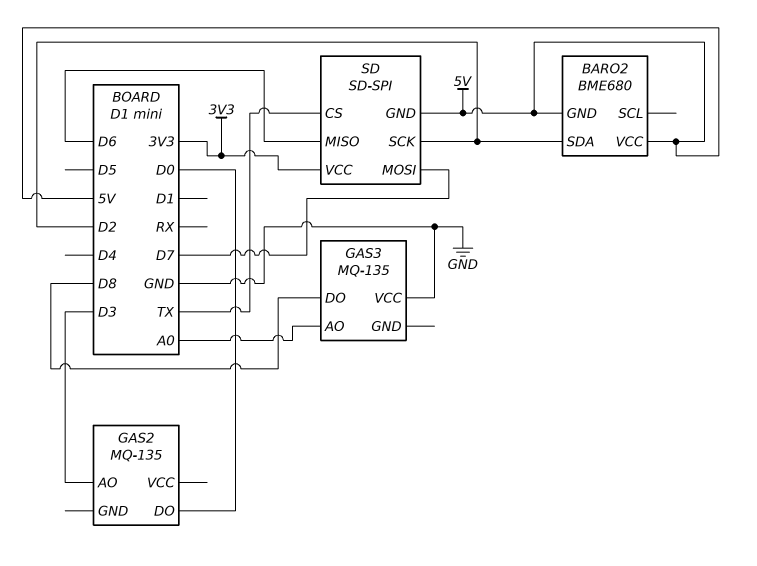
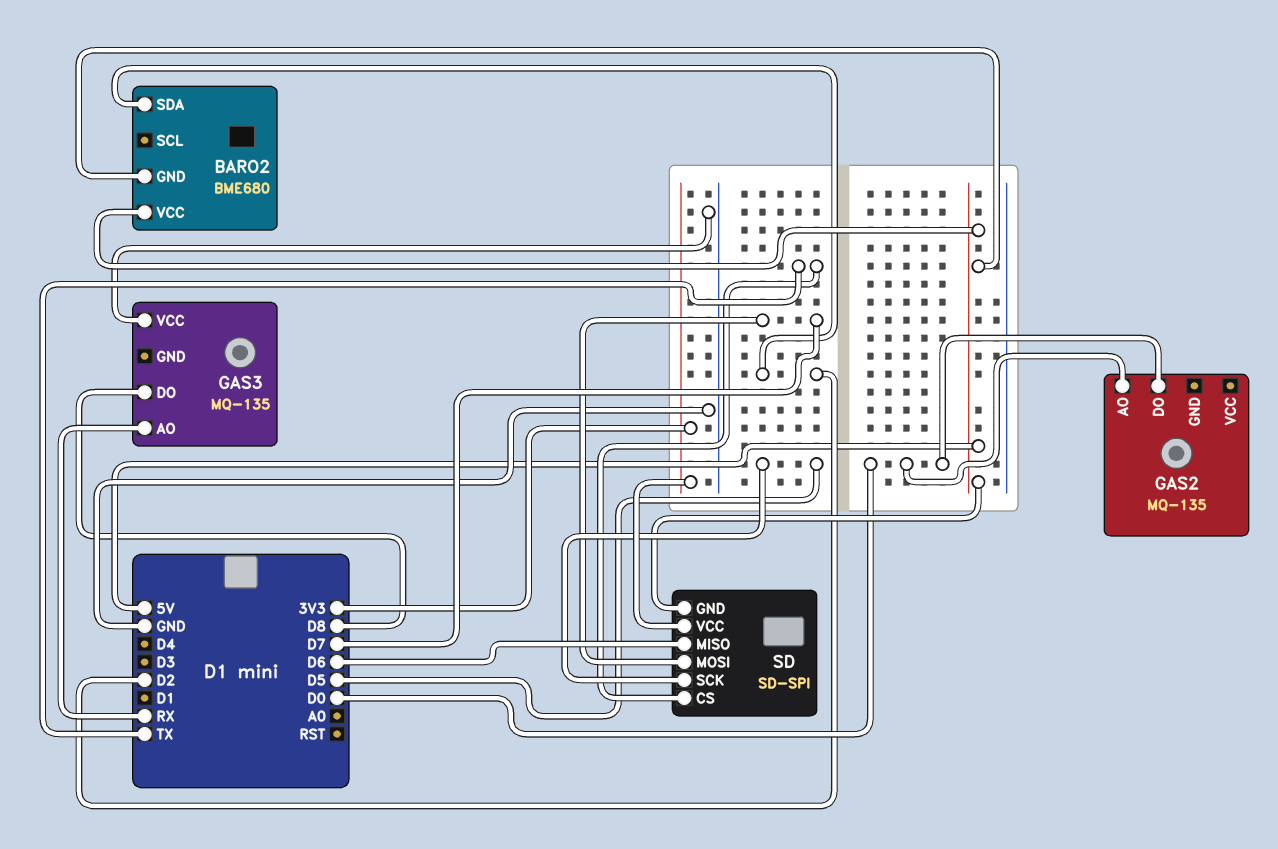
GAS2 pin AO: D3 -> D0
GAS3 pin AO: A0 -> RX
SD pin SCK: D2 -> D5

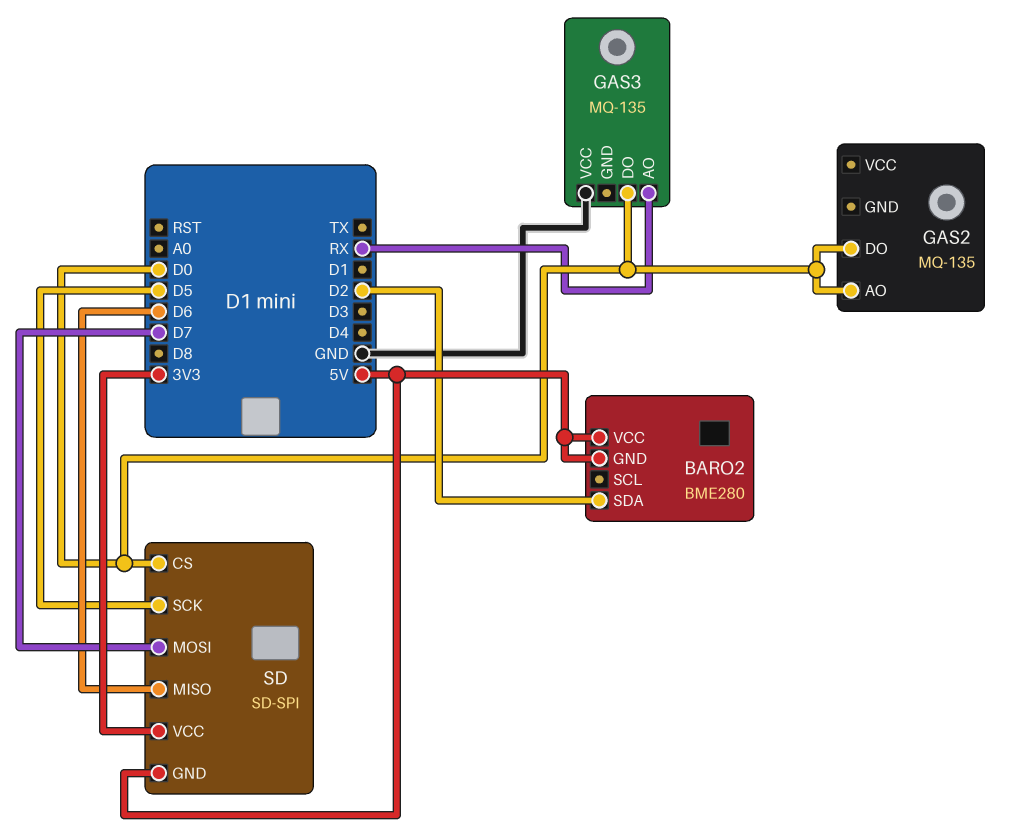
BARO2: BME680 -> BME280
GAS3 pin DO: D8 -> D0
SD pin CS: TX -> D0

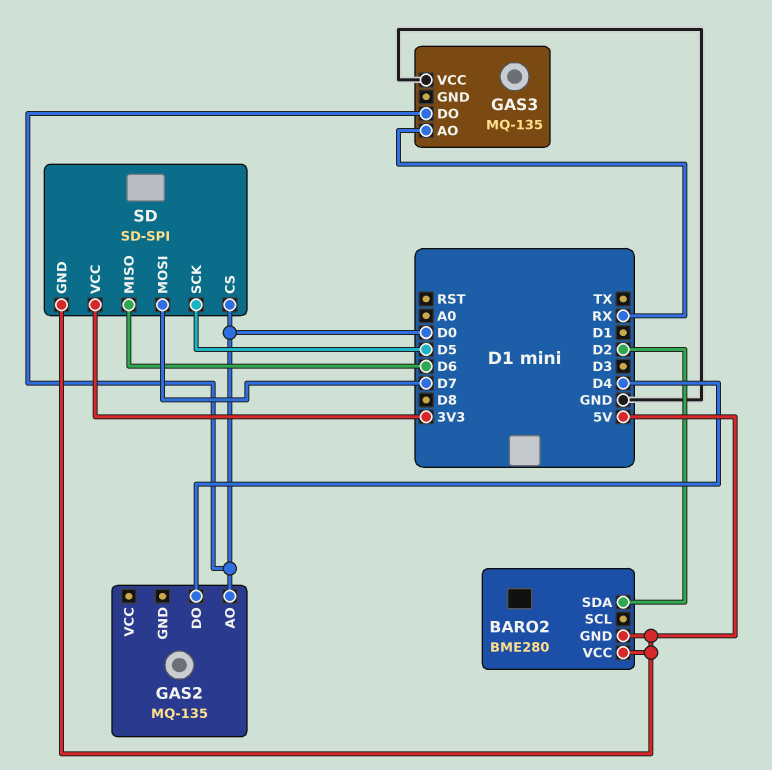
GAS2 pin DO: D0 -> D4

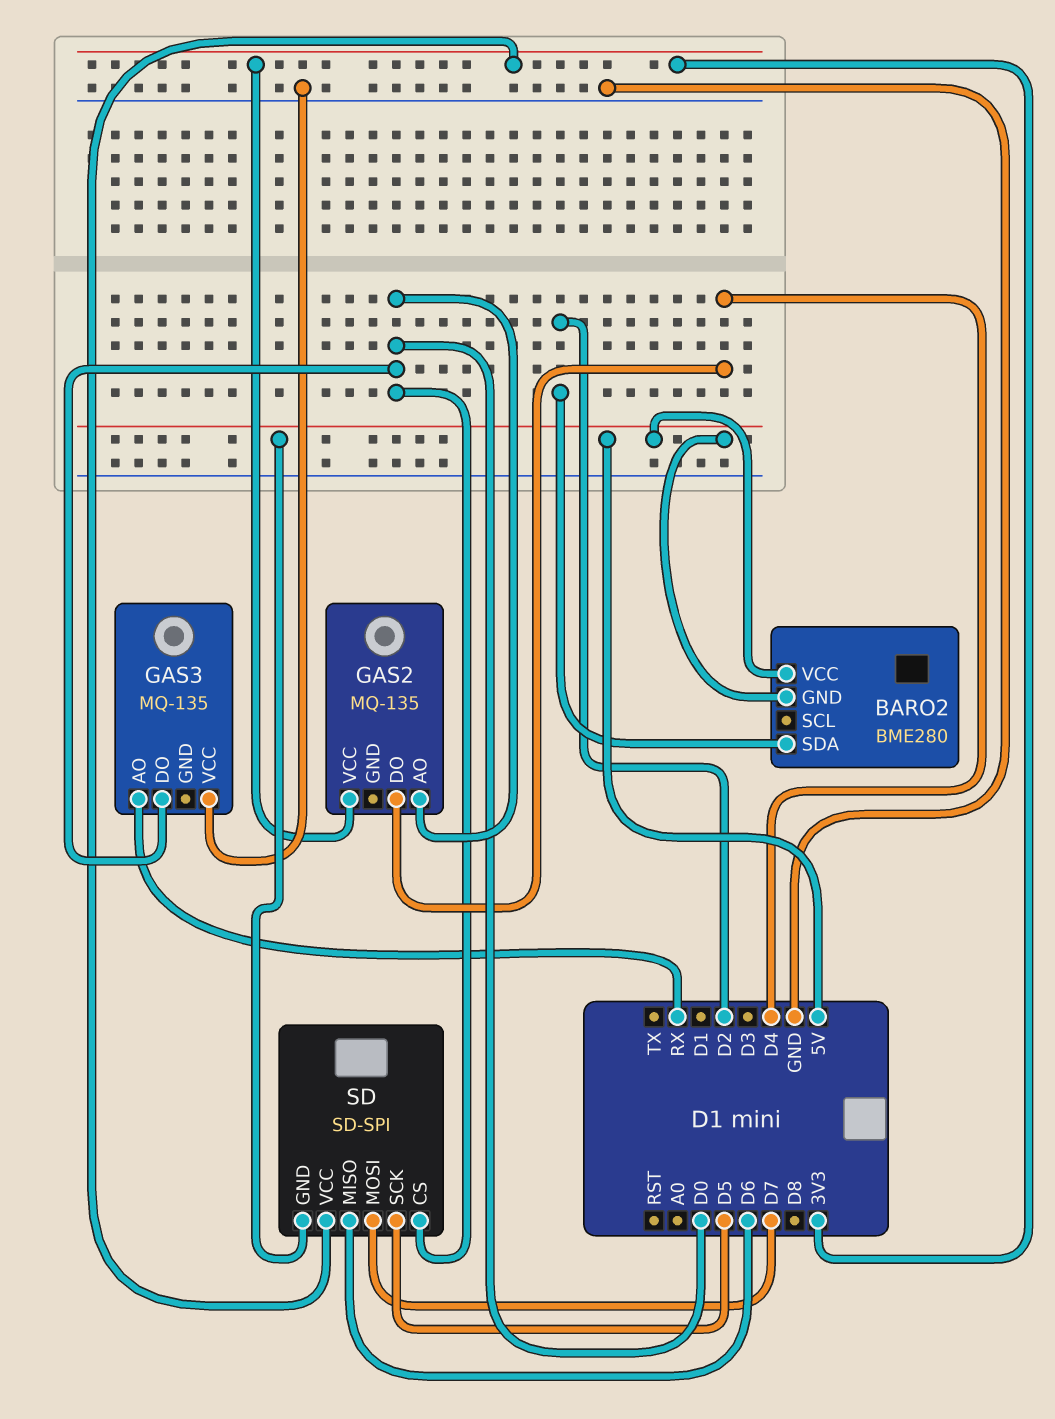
GAS2 pin VCC: none -> 3V3

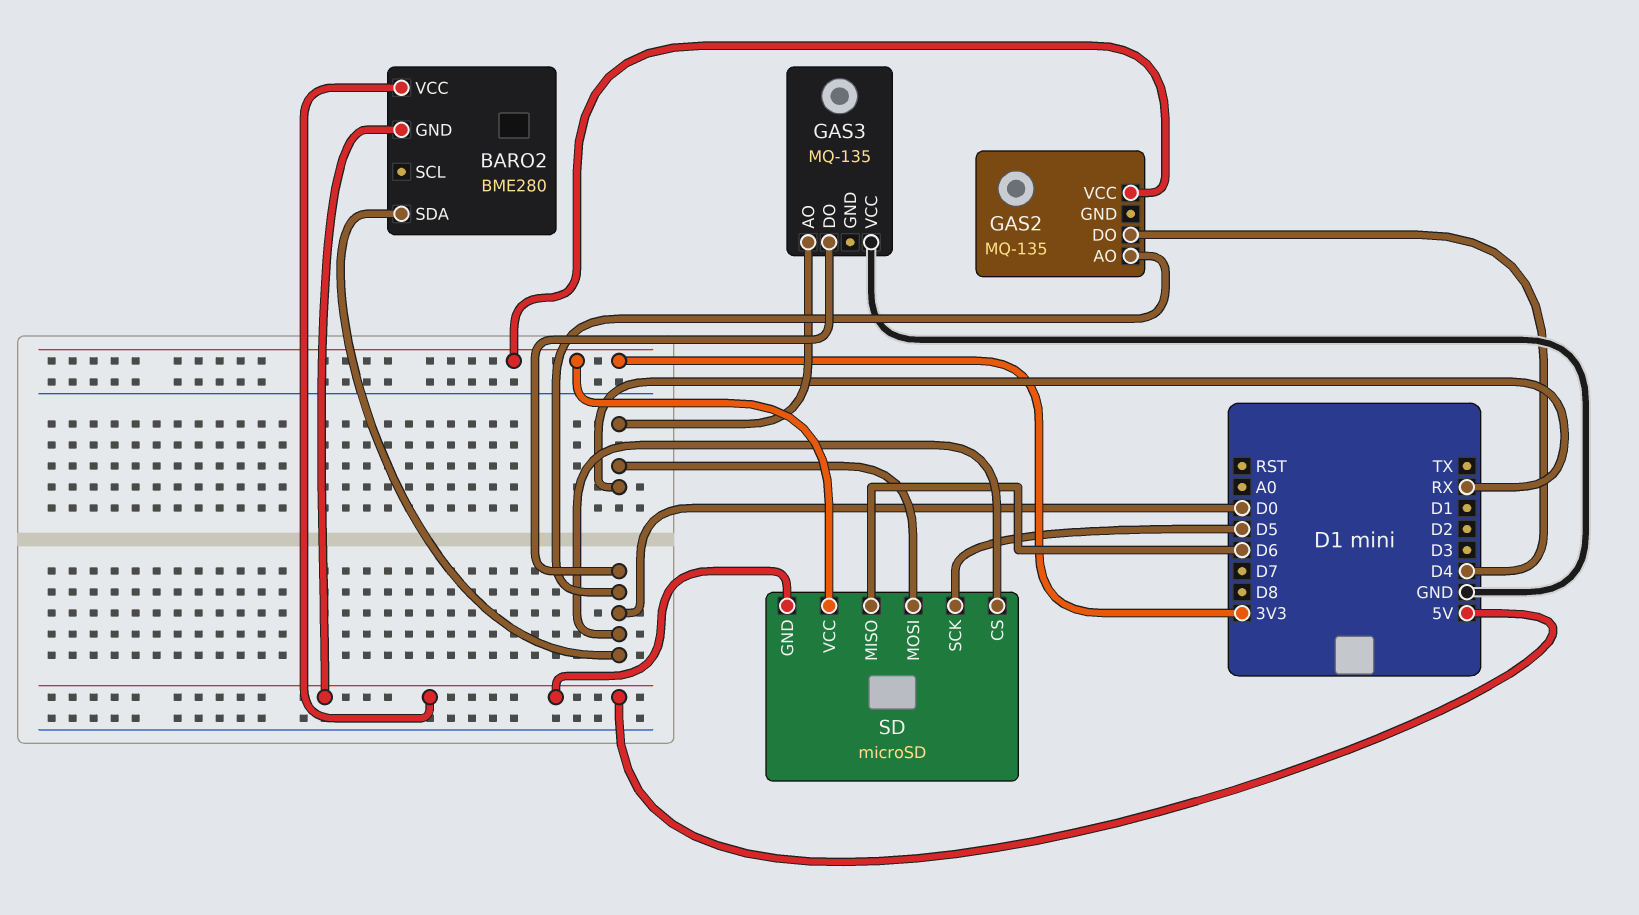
BARO2 pin SDA: D2 -> D0
SD: SD-SPI -> microSD
SD pin MOSI: D7 -> RX

